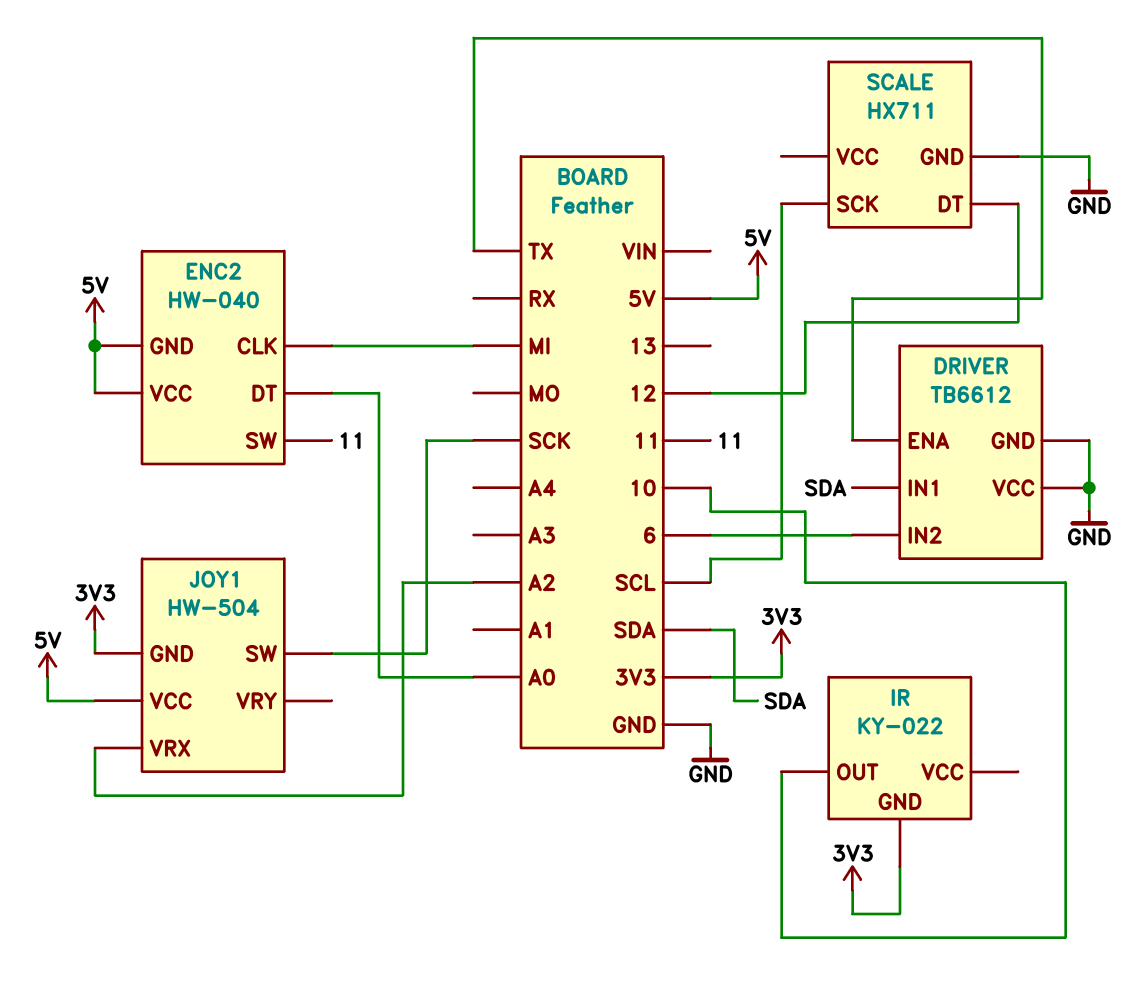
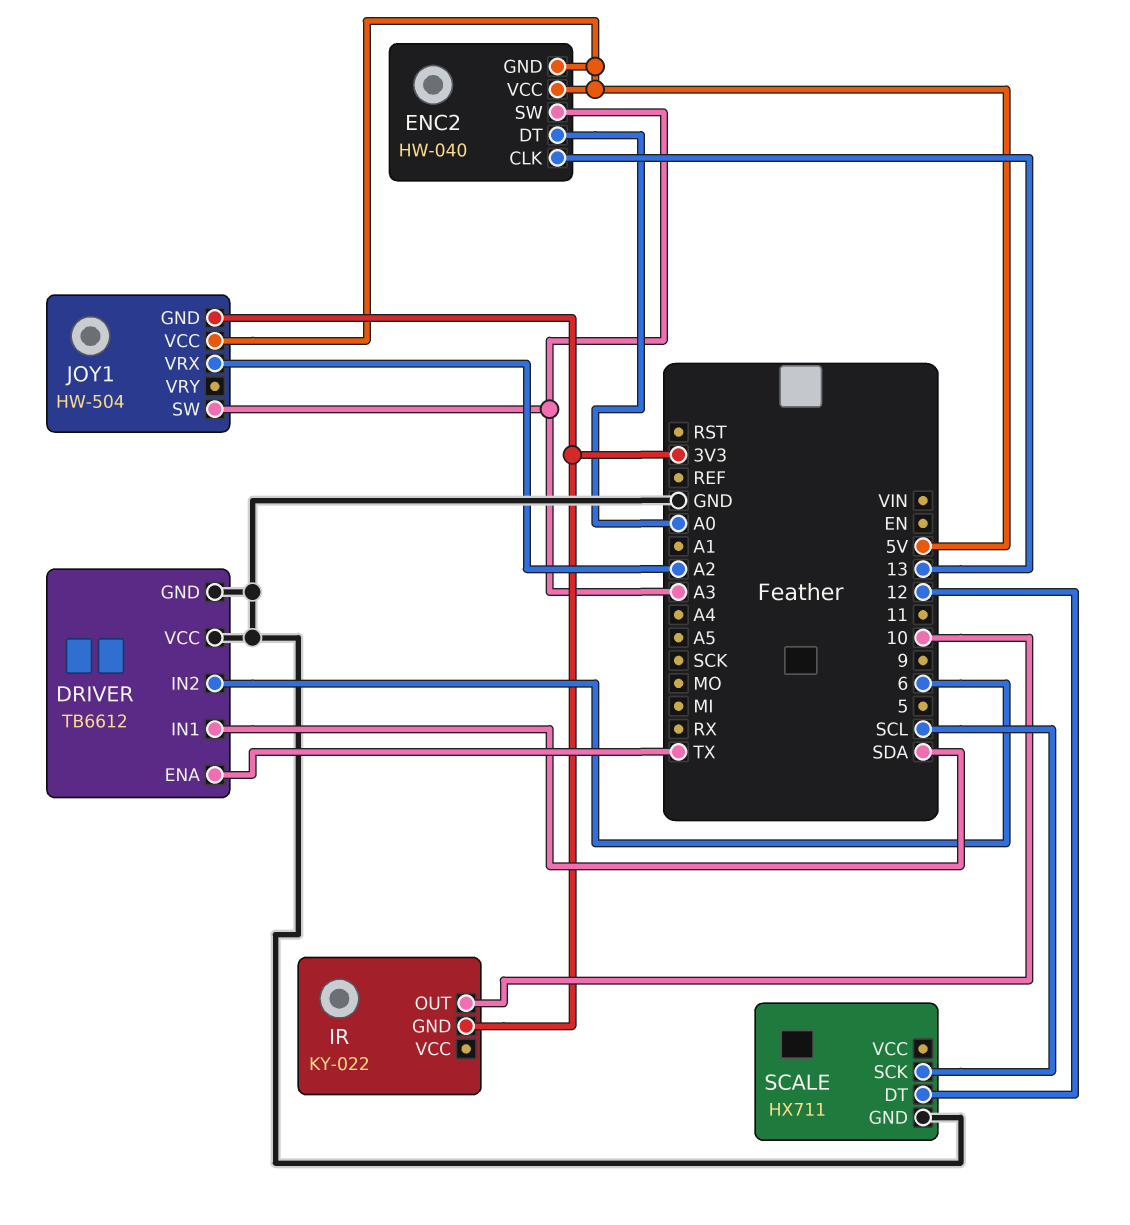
ENC2 pin CLK: MI -> 13
ENC2 pin SW: 11 -> A3
JOY1 pin SW: SCK -> A3

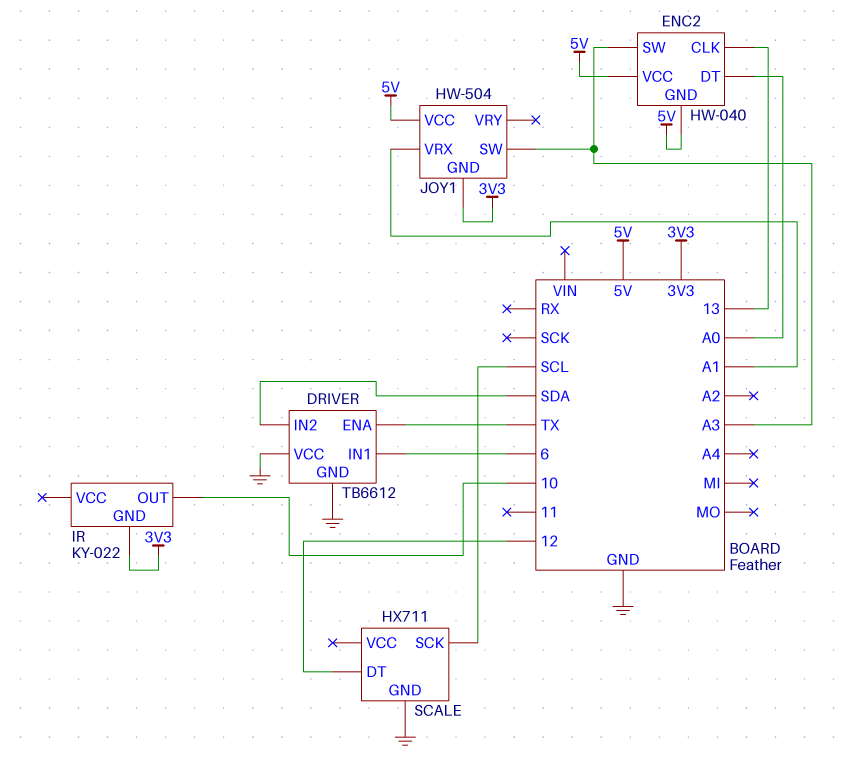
DRIVER pin IN1: SDA -> 6
DRIVER pin IN2: 6 -> SDA
JOY1 pin VRX: A2 -> A1

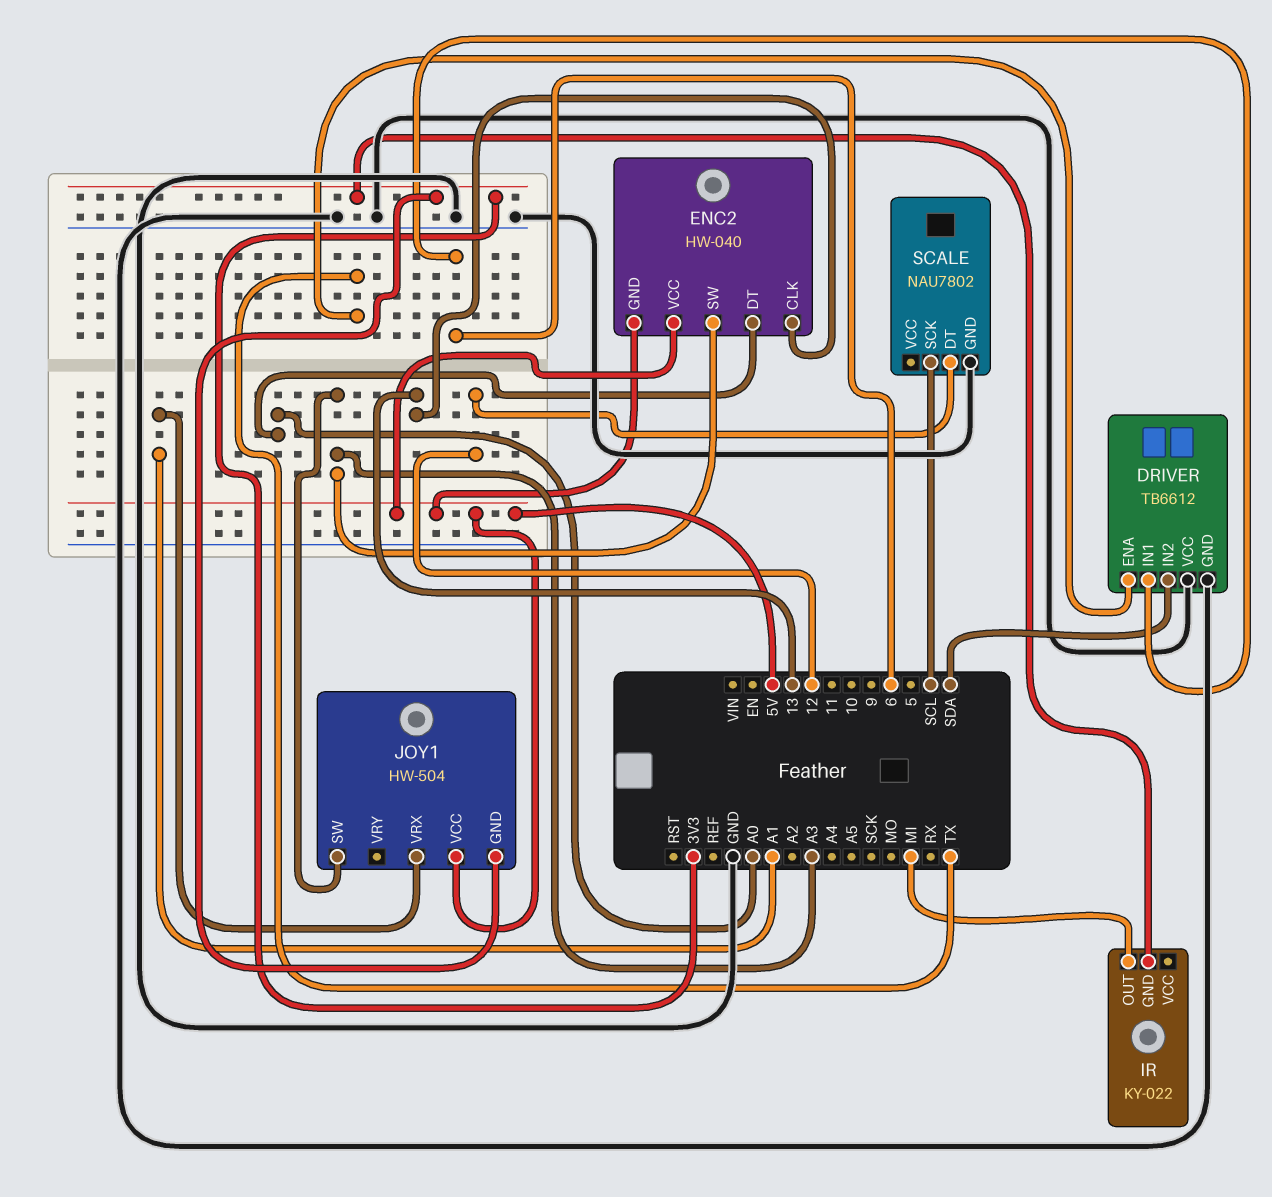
IR pin OUT: 10 -> MI
SCALE: HX711 -> NAU7802

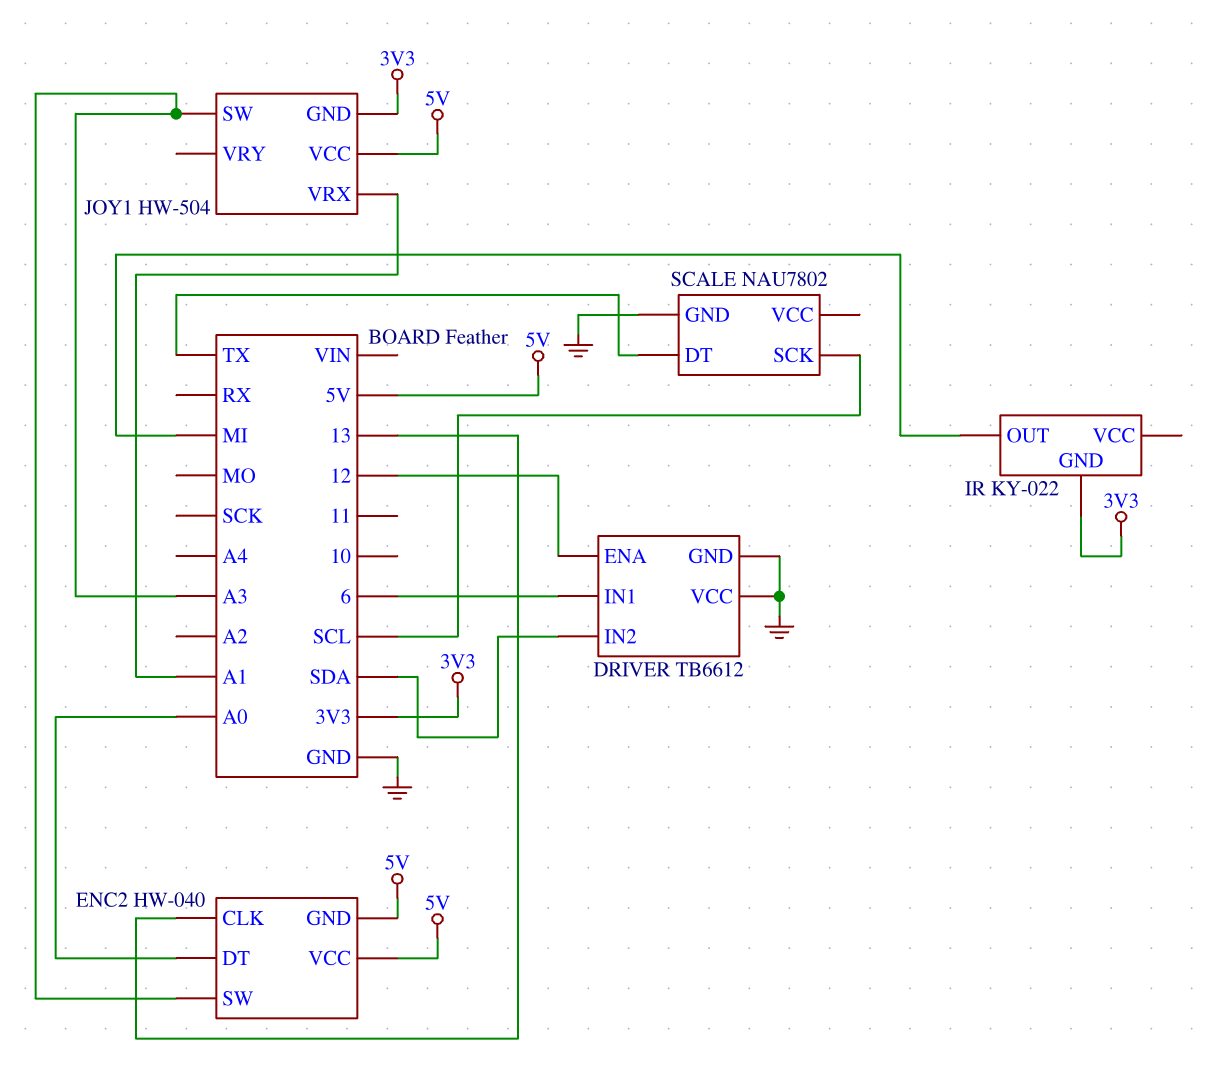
DRIVER pin ENA: TX -> 12
SCALE pin DT: 12 -> TX

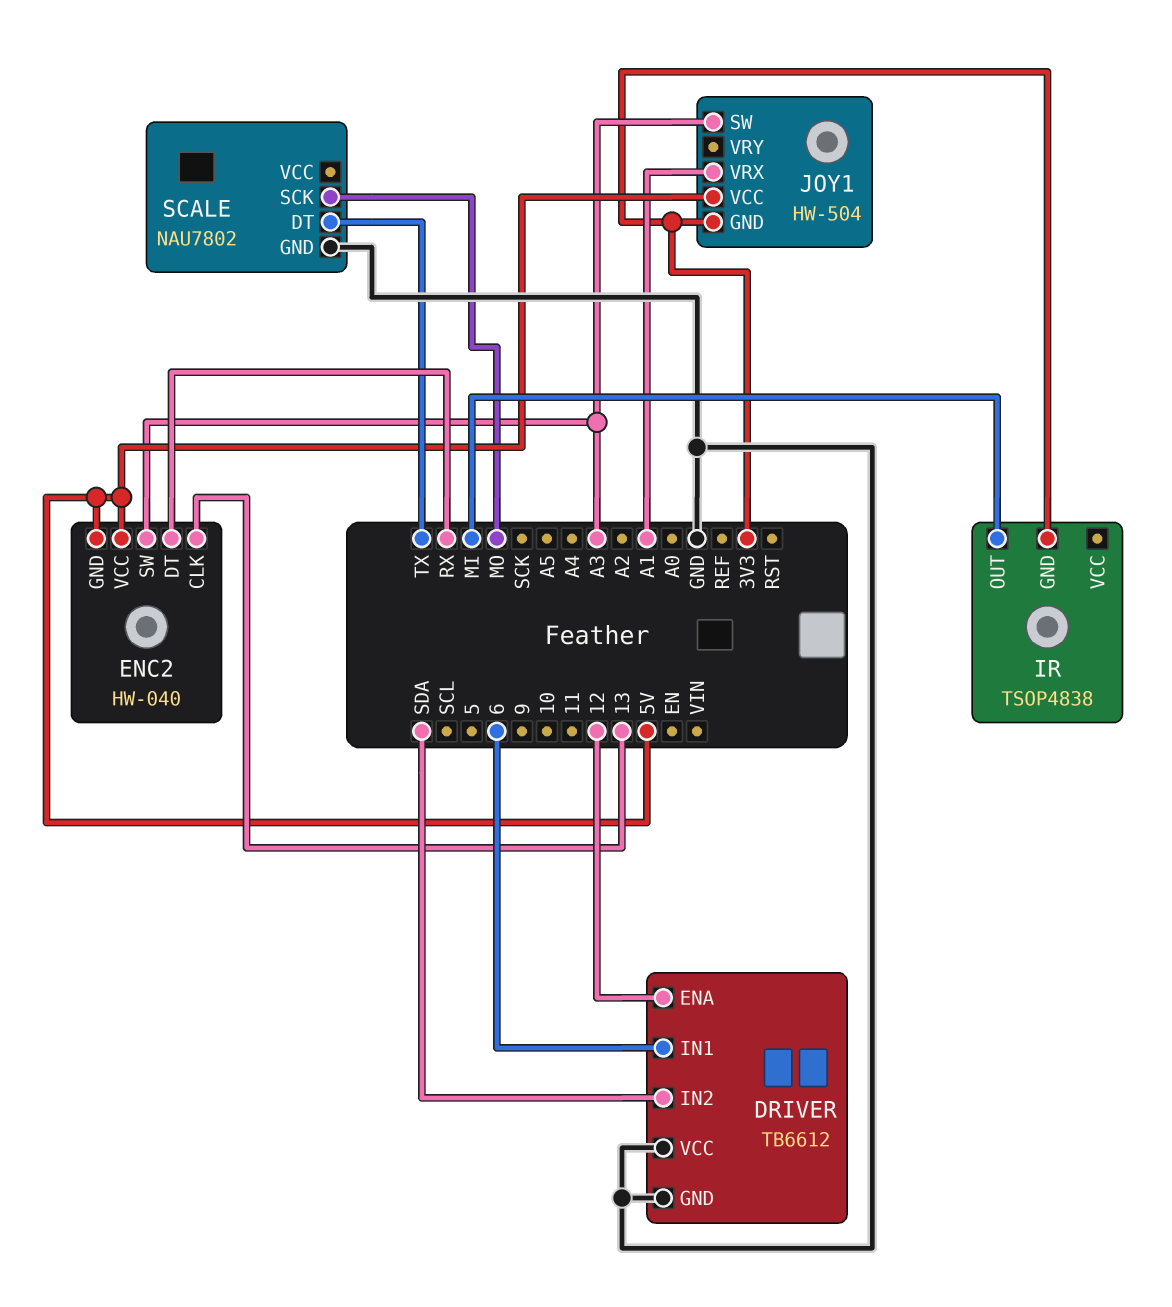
ENC2 pin DT: A0 -> RX
IR: KY-022 -> TSOP4838
SCALE pin SCK: SCL -> MO

